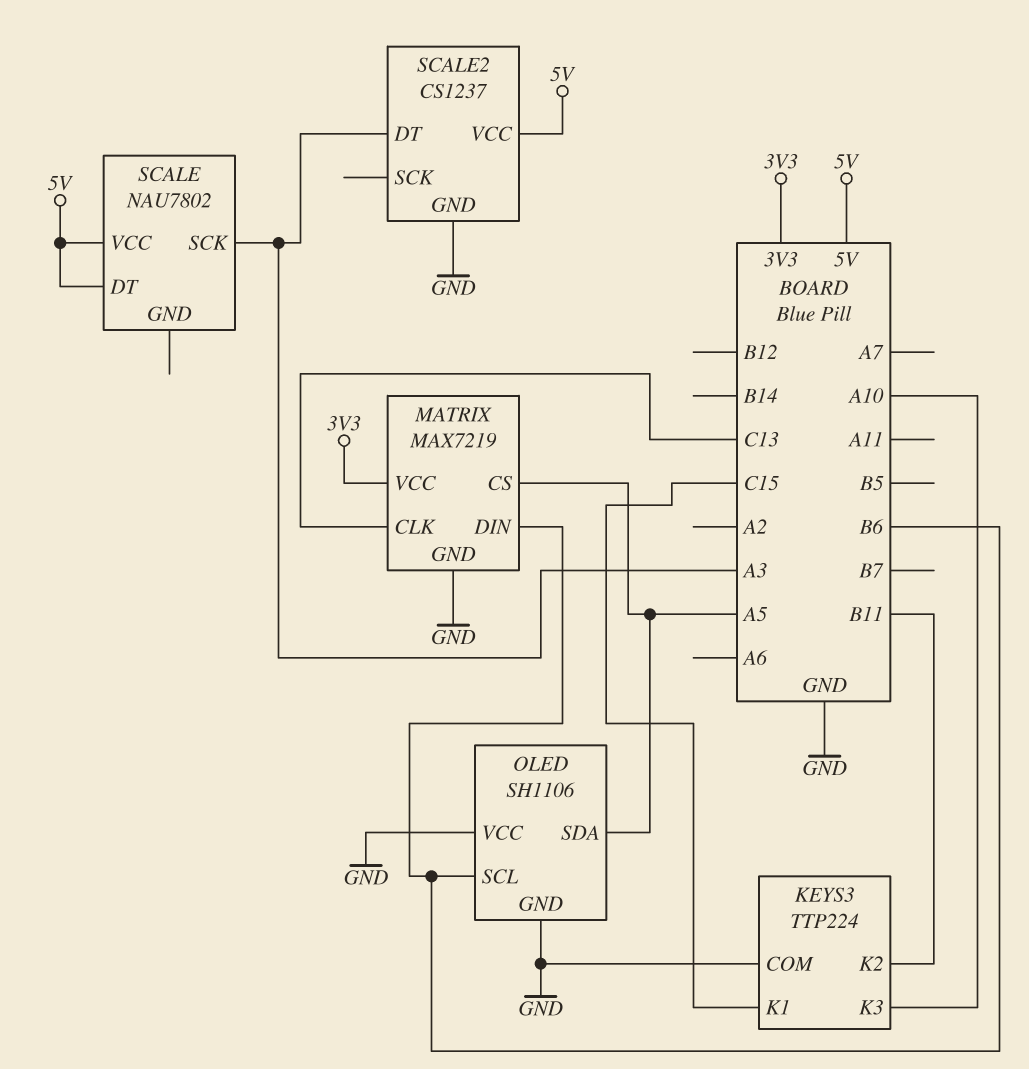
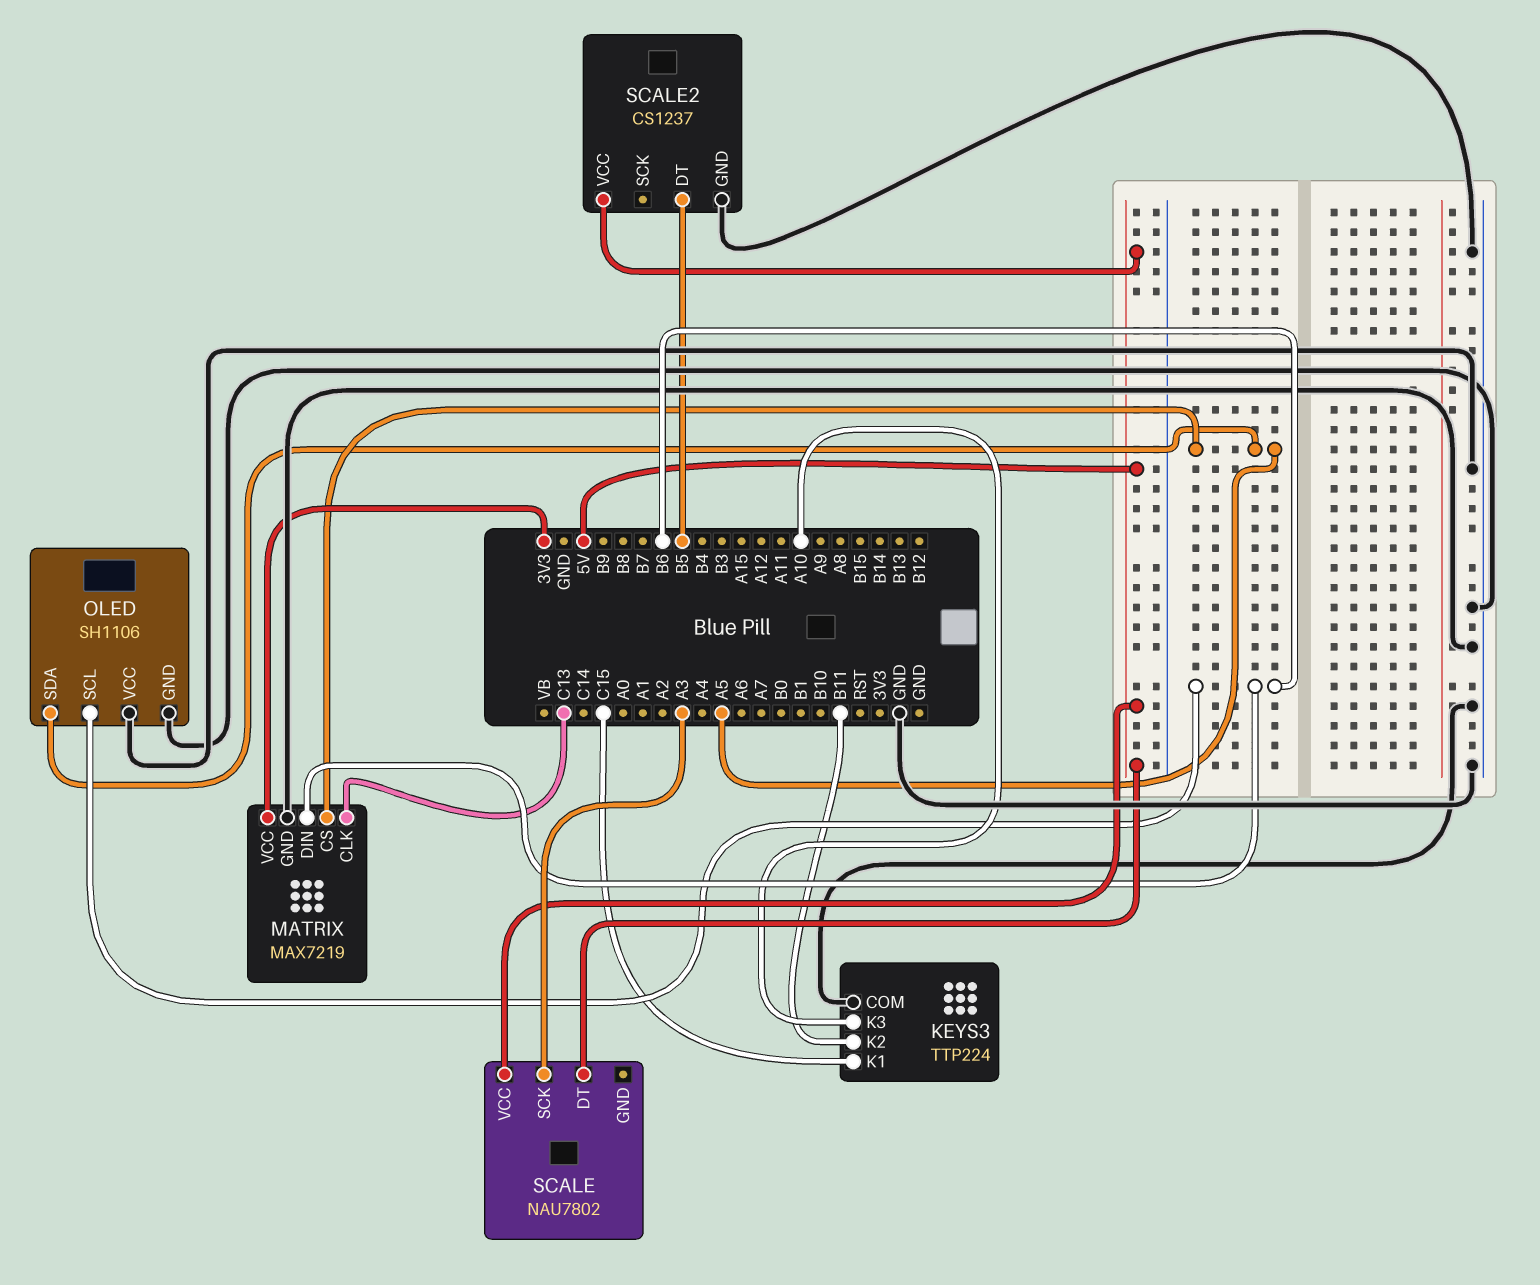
SCALE2 pin DT: A3 -> B5

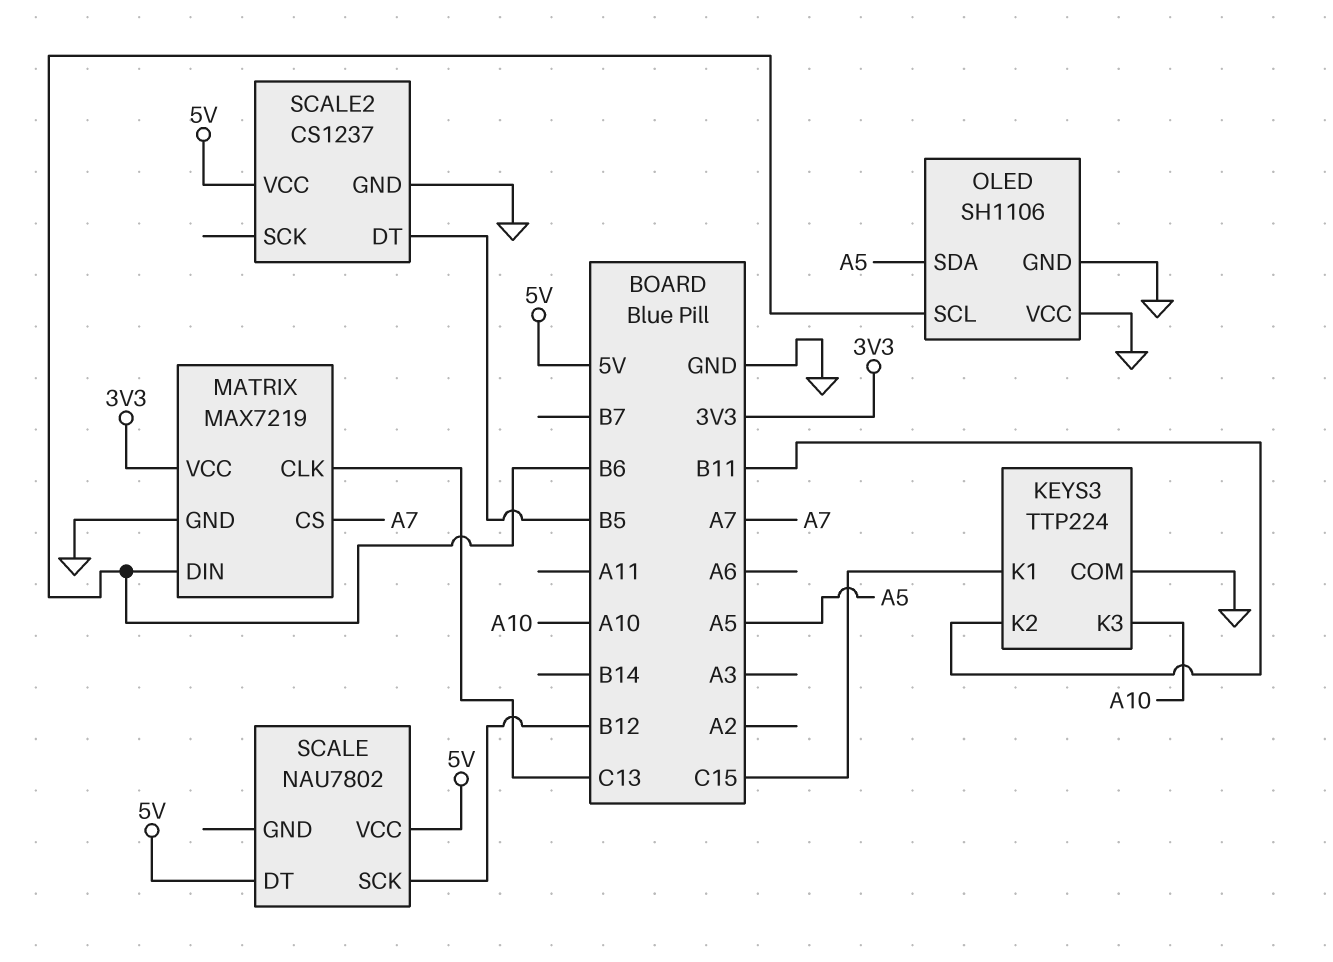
MATRIX pin CS: A5 -> A7
SCALE pin SCK: A3 -> B12

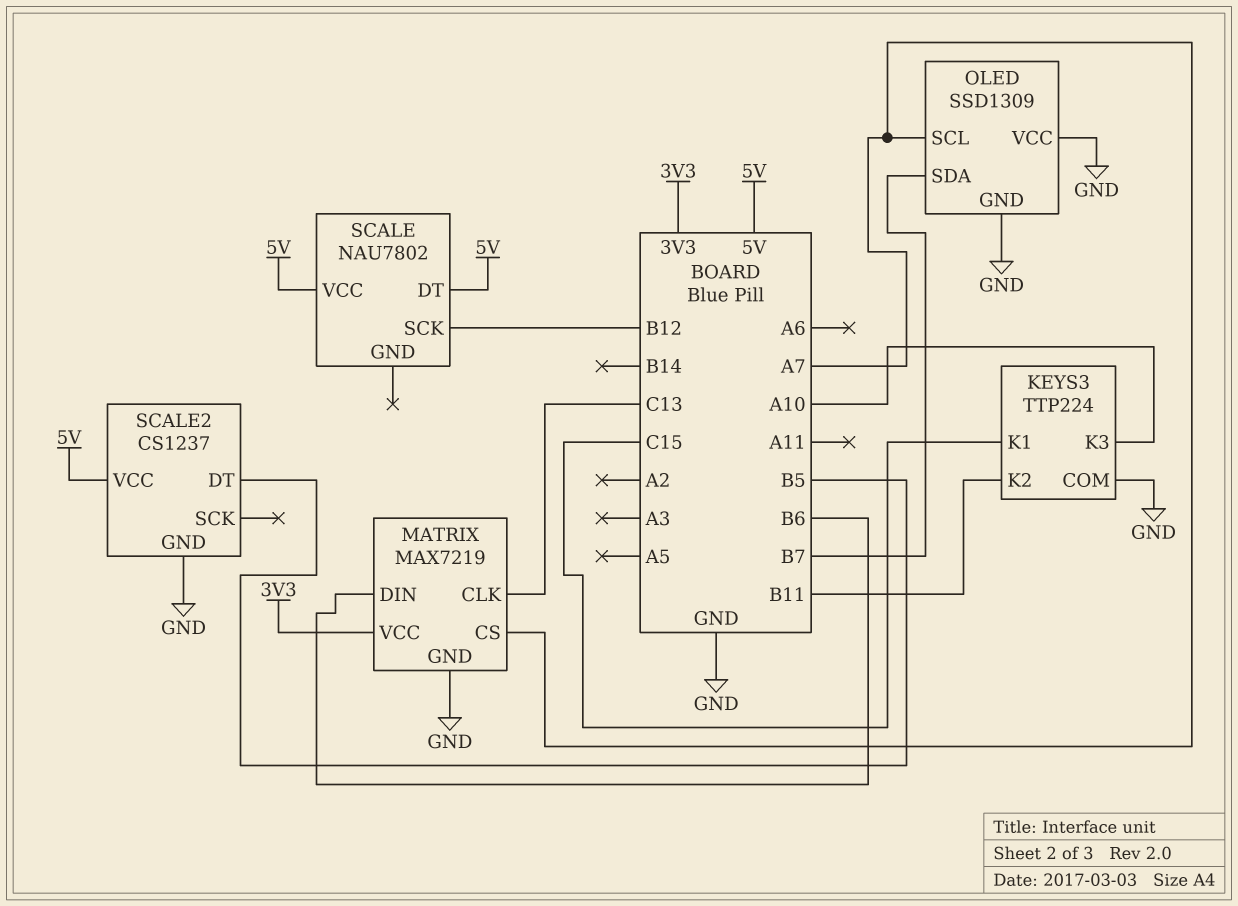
OLED: SH1106 -> SSD1309
OLED pin SCL: B6 -> A7
OLED pin SDA: A5 -> B7

